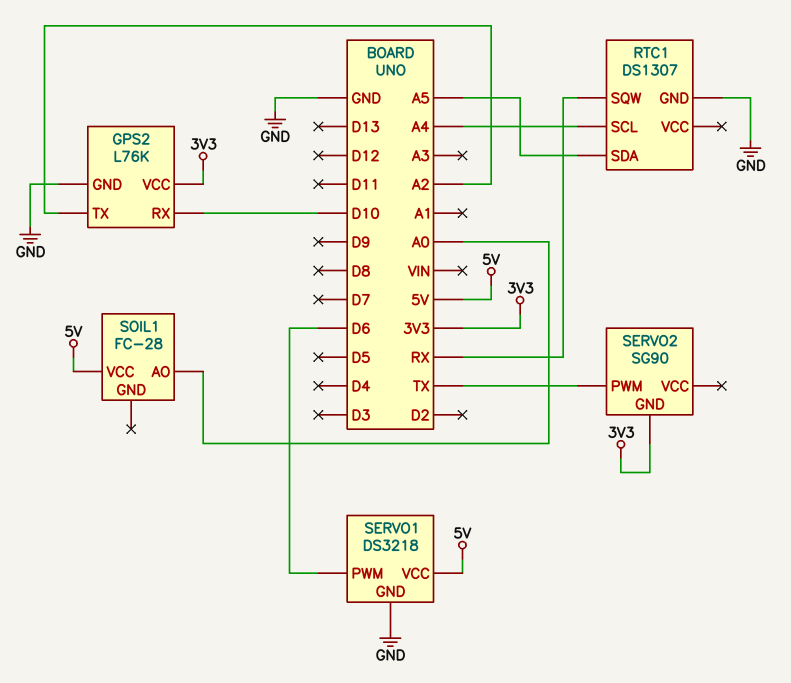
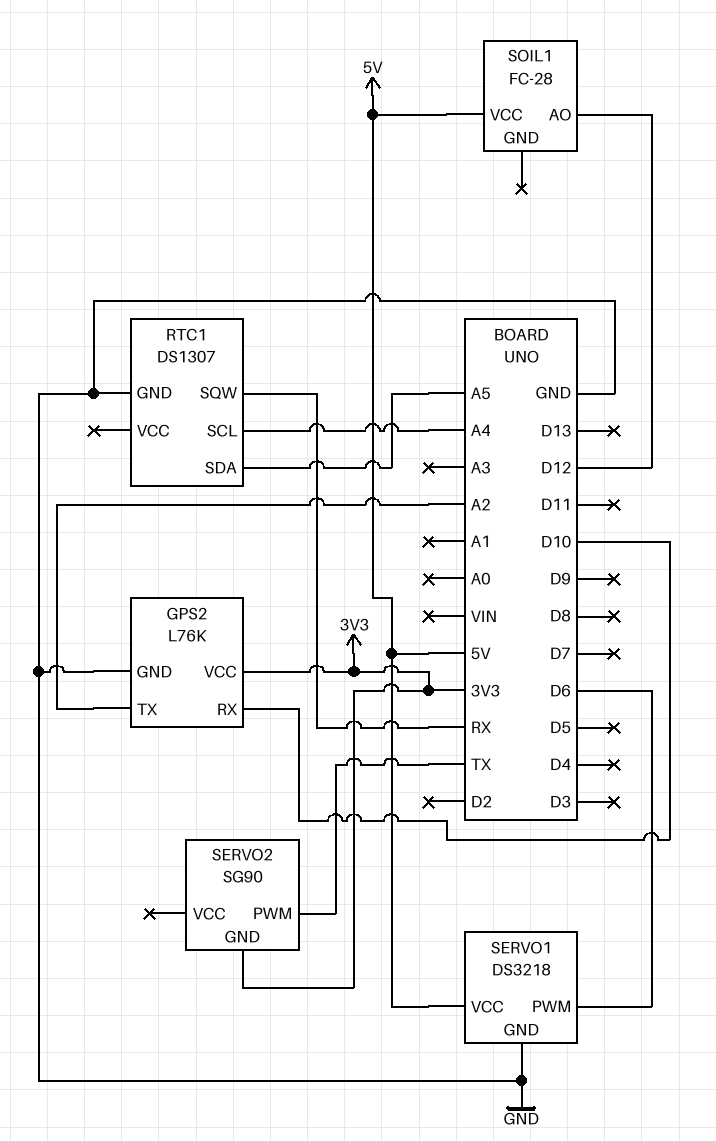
SOIL1 pin AO: A0 -> D12

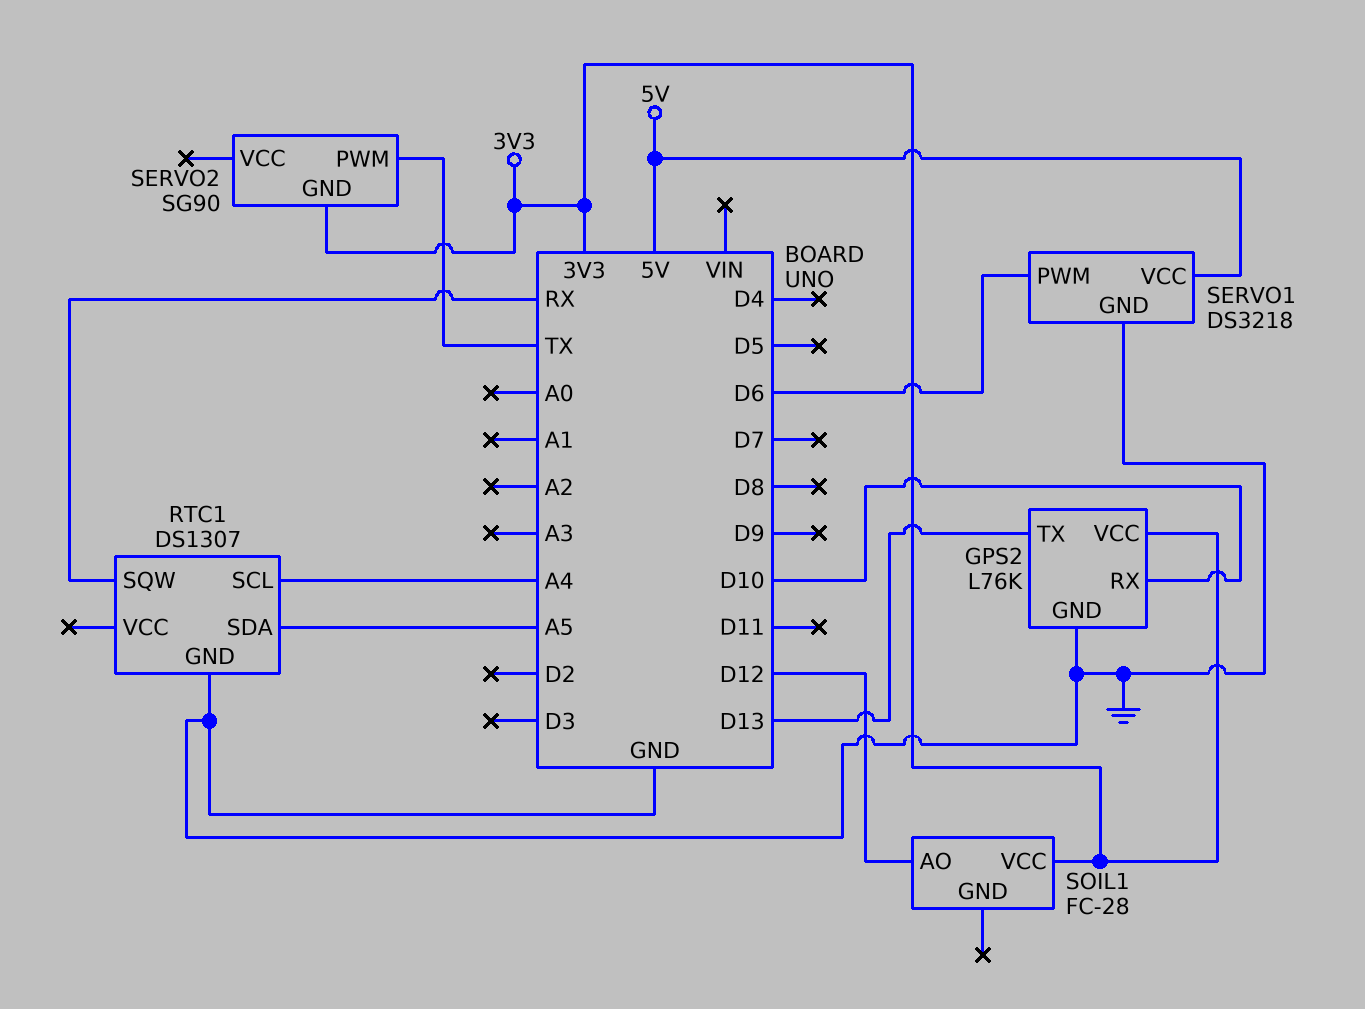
GPS2 pin TX: A2 -> D13
SOIL1 pin VCC: 5V -> 3V3

